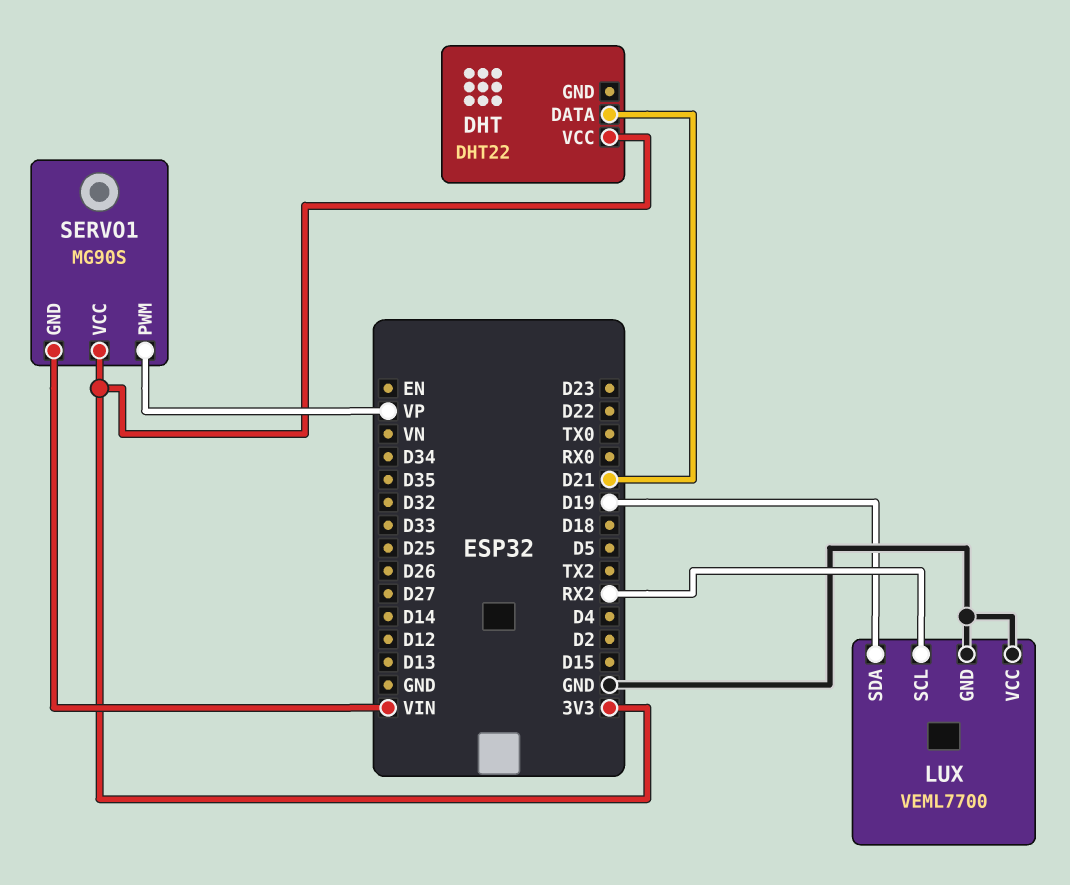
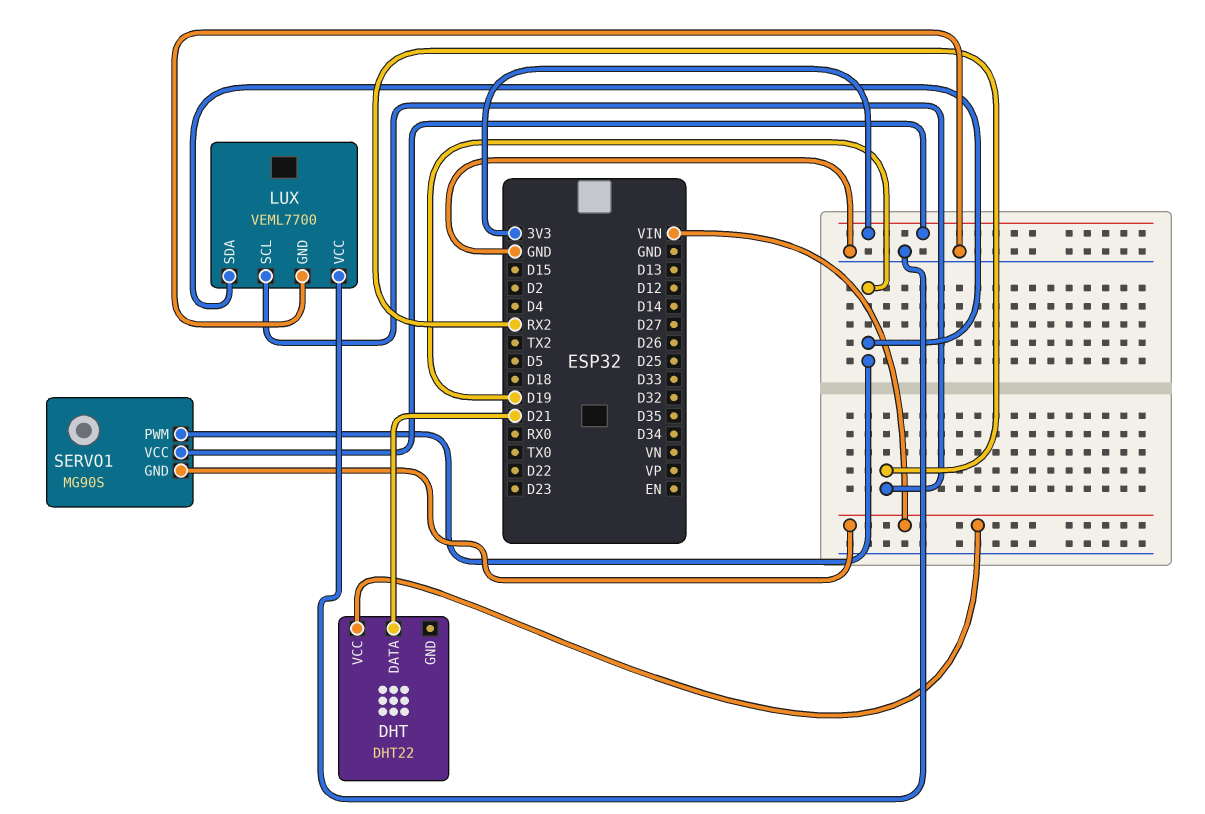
DHT pin VCC: 3V3 -> VIN
SERVO1 pin PWM: VP -> D19

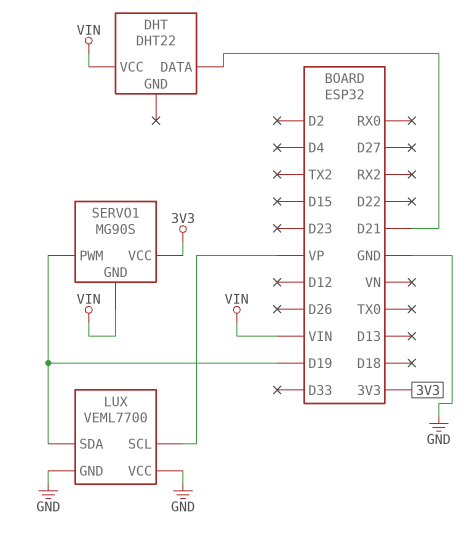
LUX pin SCL: RX2 -> VP

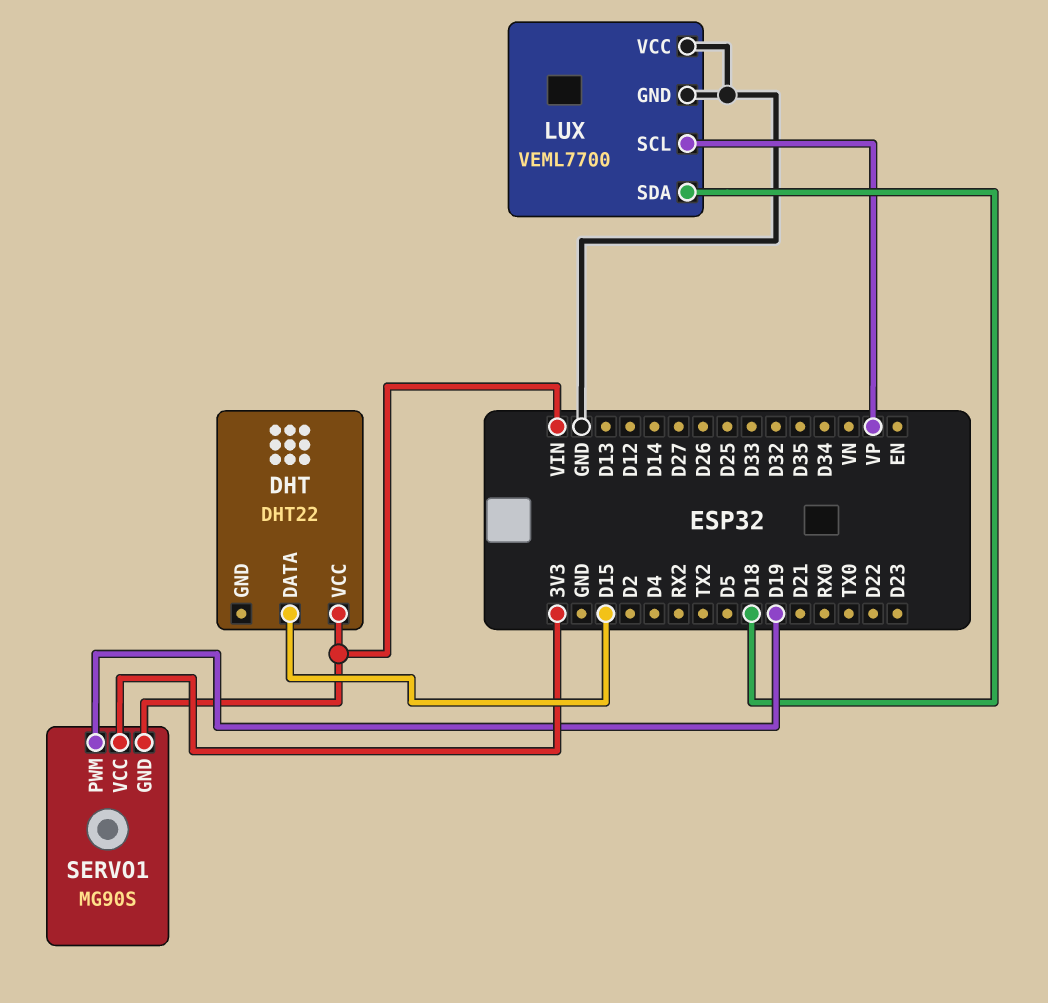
DHT pin DATA: D21 -> D15
LUX pin SDA: D19 -> D18

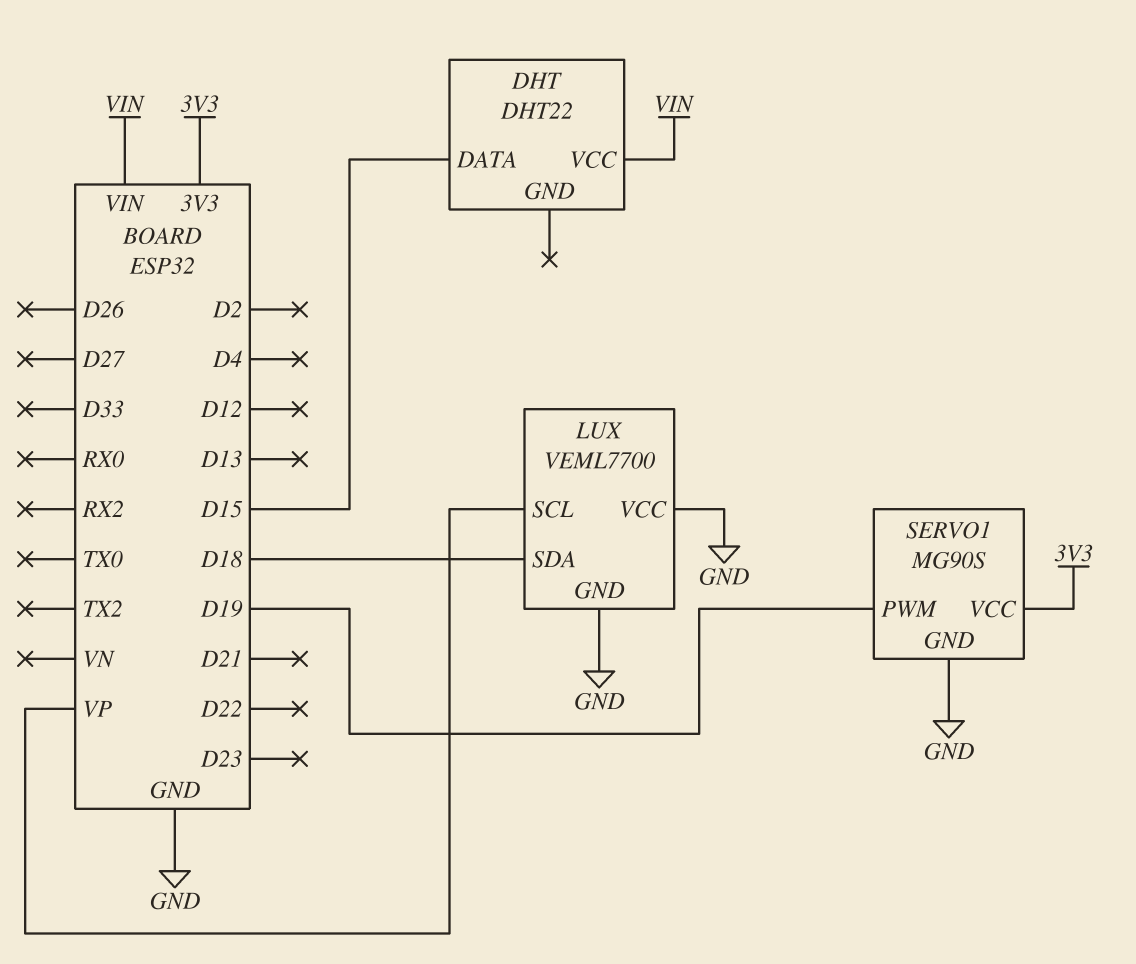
SERVO1 pin GND: VIN -> GND

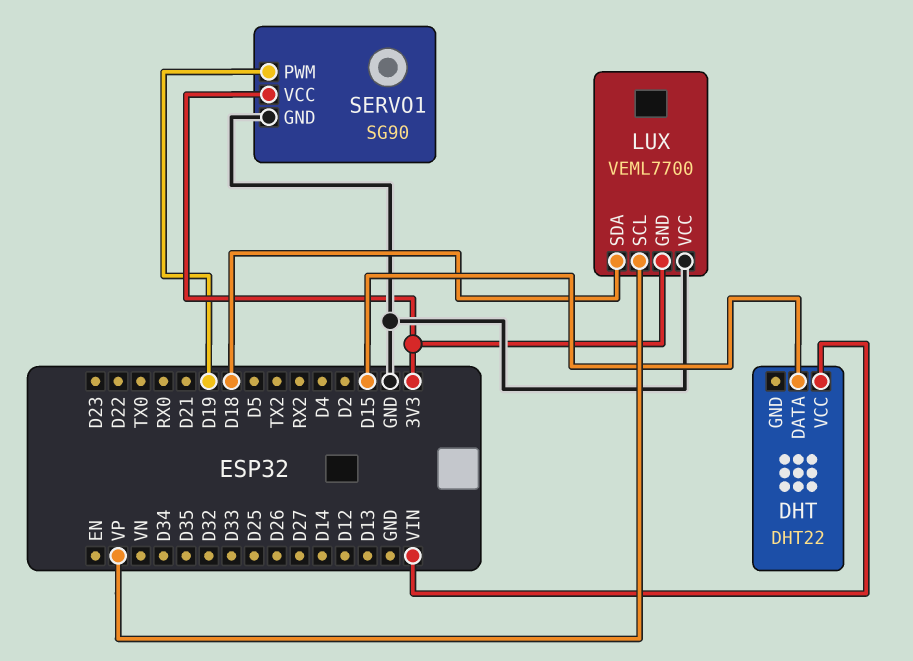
LUX pin GND: GND -> 3V3
SERVO1: MG90S -> SG90

